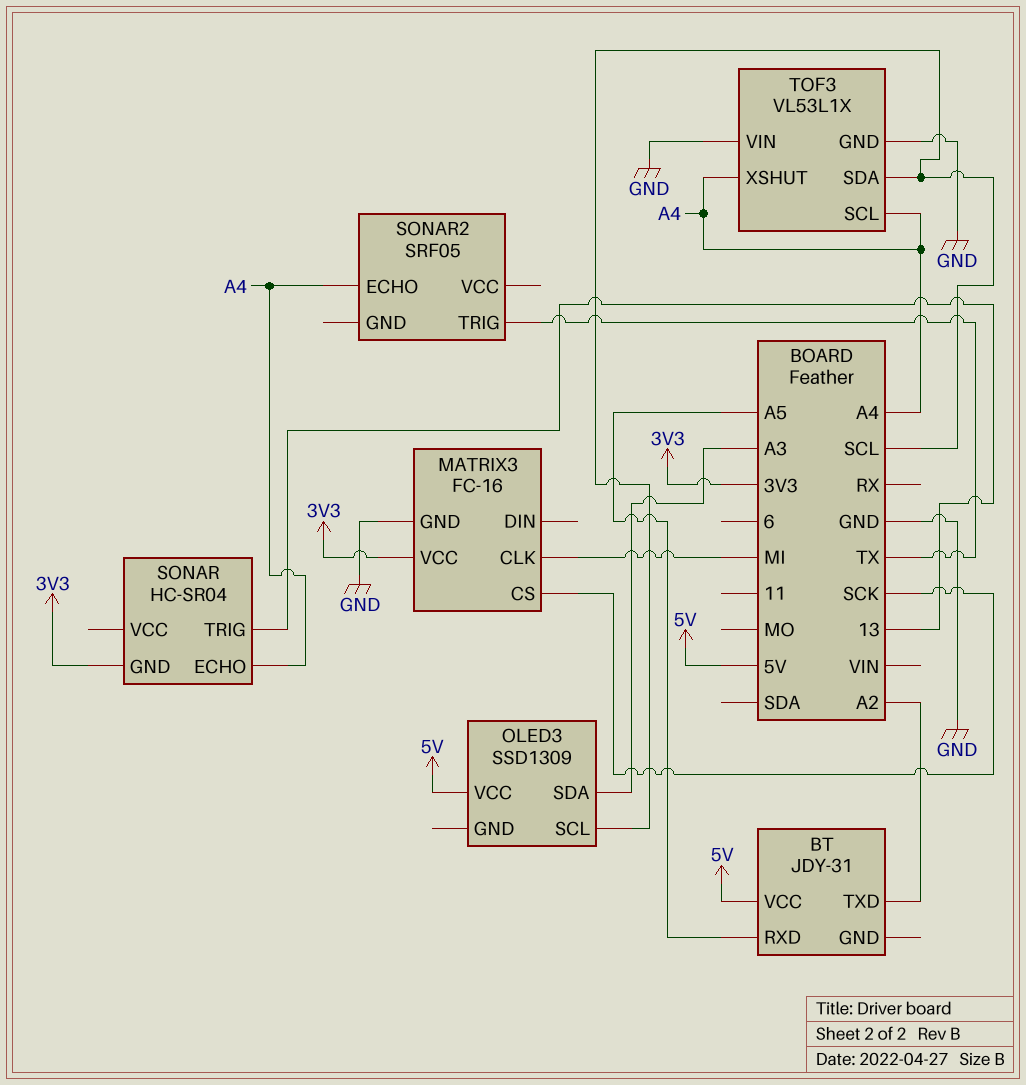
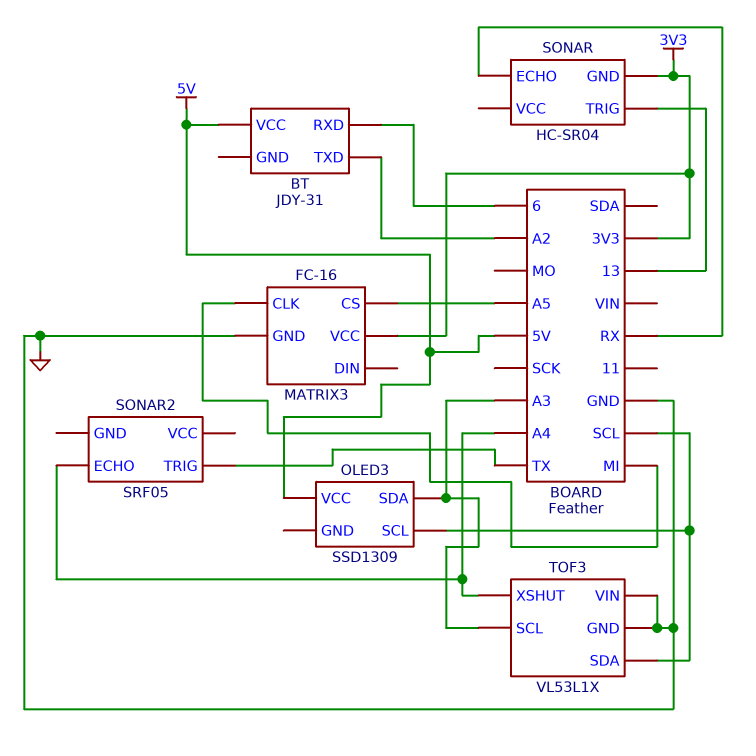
BT pin RXD: A5 -> 6
MATRIX3 pin CS: SCK -> A5
SONAR pin ECHO: A4 -> RX
TOF3 pin SCL: A4 -> A3

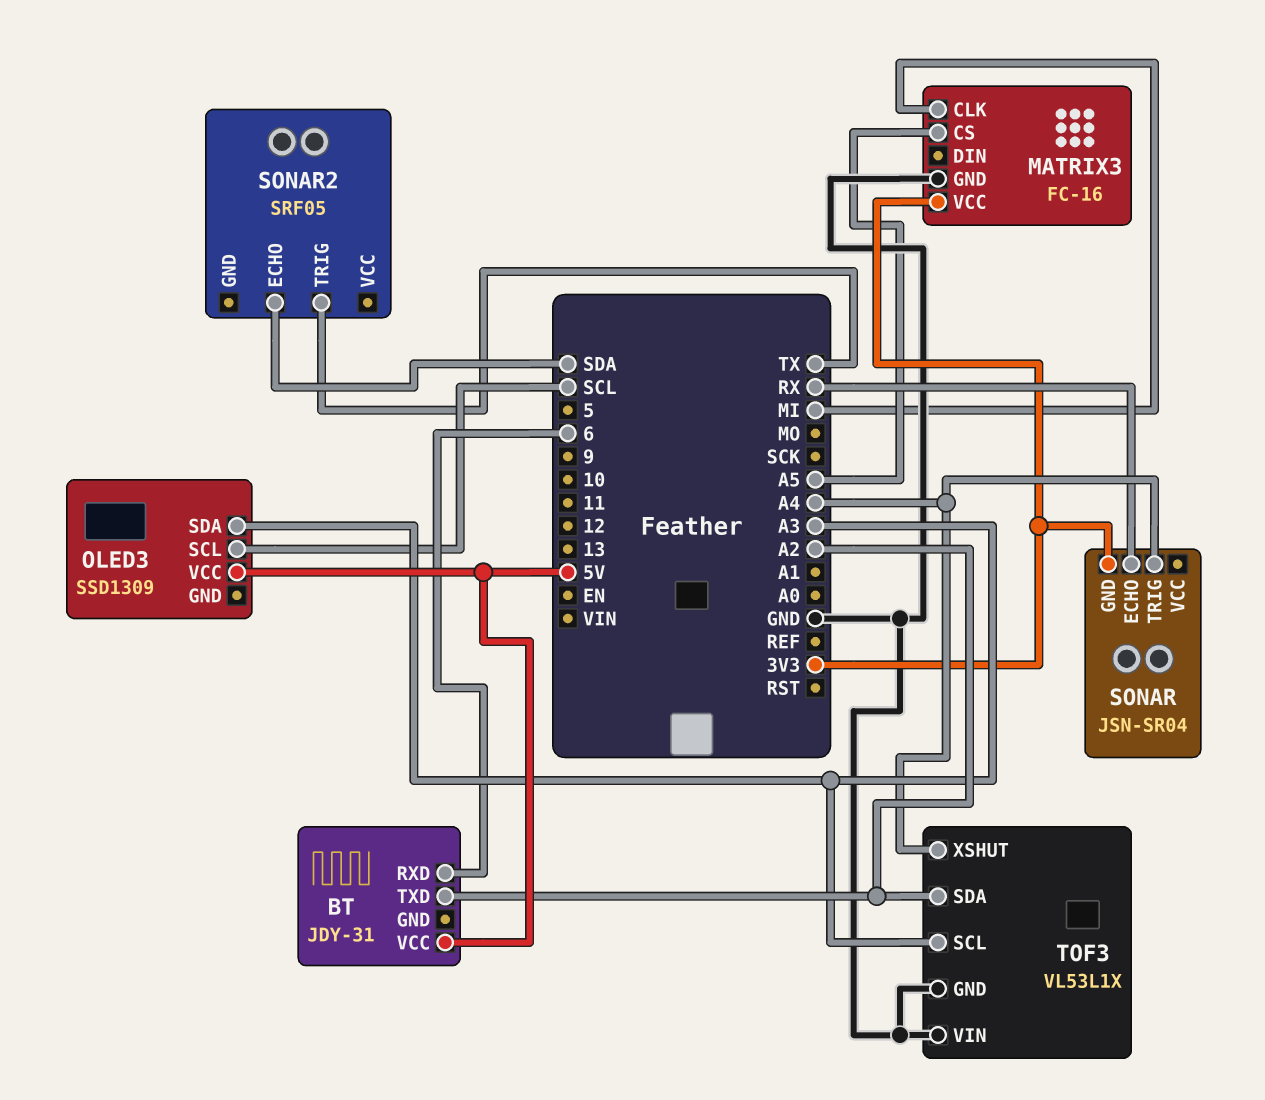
SONAR: HC-SR04 -> JSN-SR04
SONAR pin TRIG: 13 -> A4
SONAR2 pin ECHO: A4 -> SDA
TOF3 pin SDA: SCL -> A2

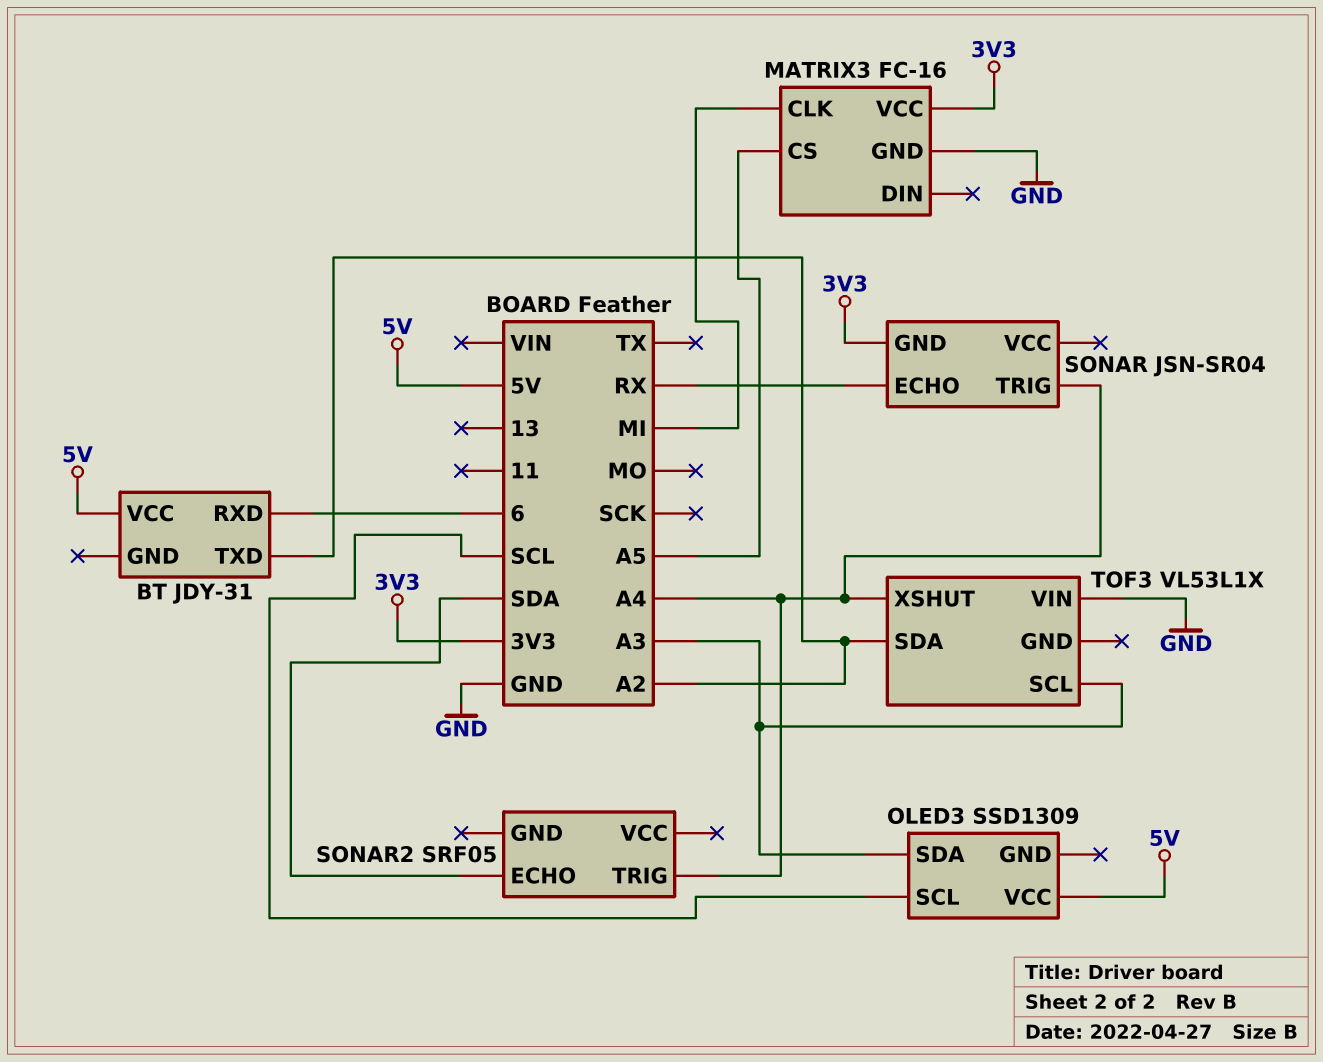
SONAR2 pin TRIG: TX -> A4
TOF3 pin GND: GND -> none

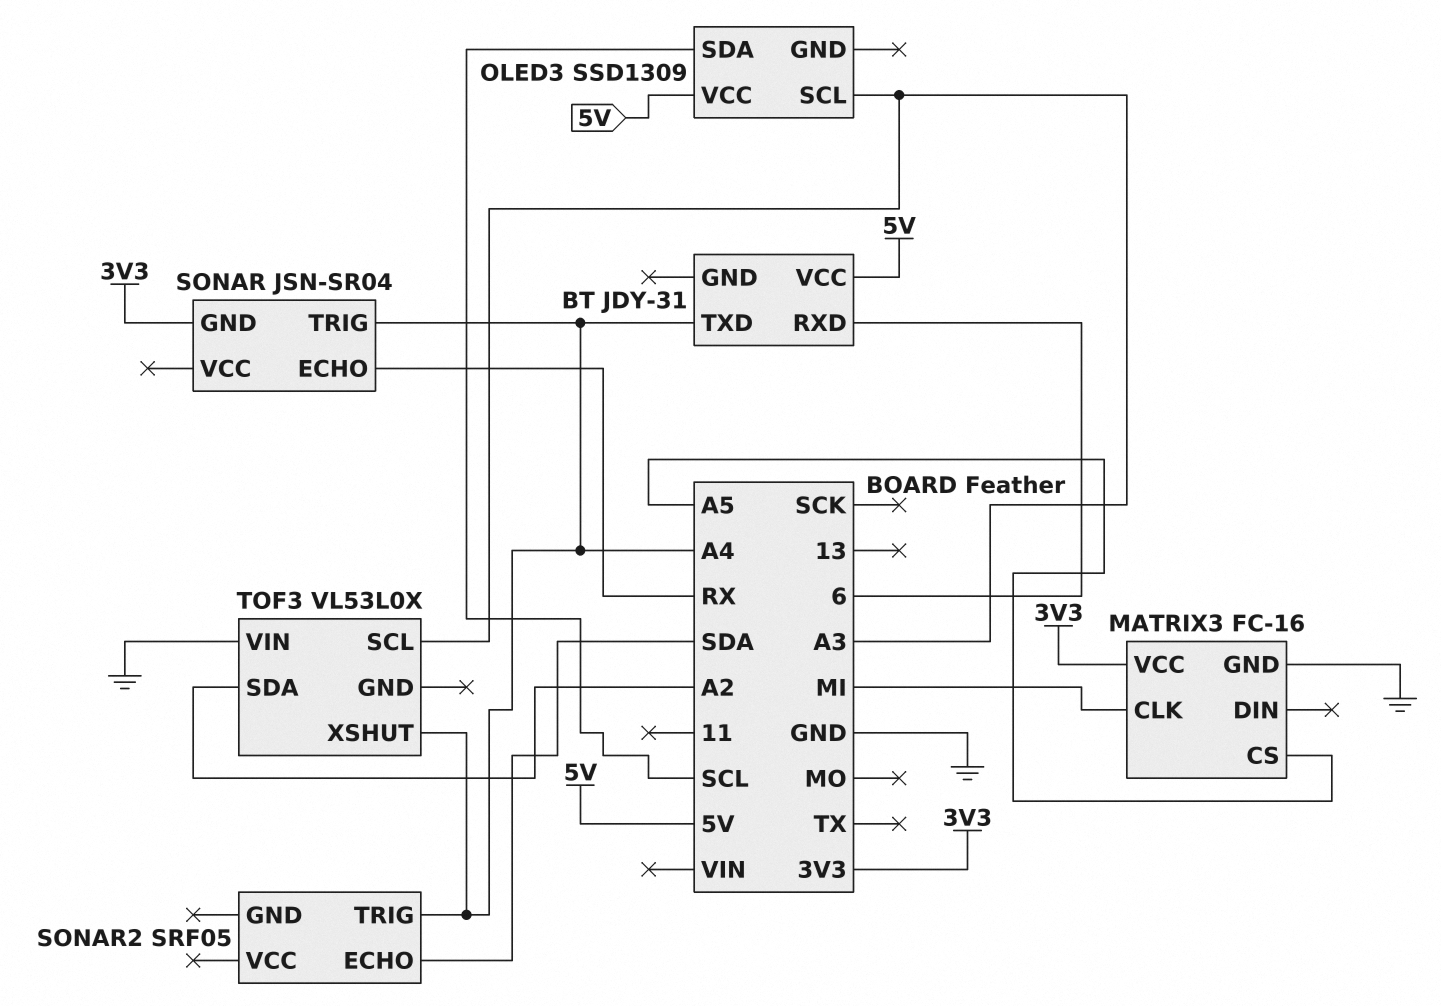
BT pin TXD: A2 -> A4
OLED3 pin SCL: SCL -> A3
OLED3 pin SDA: A3 -> SCL
TOF3: VL53L1X -> VL53L0X

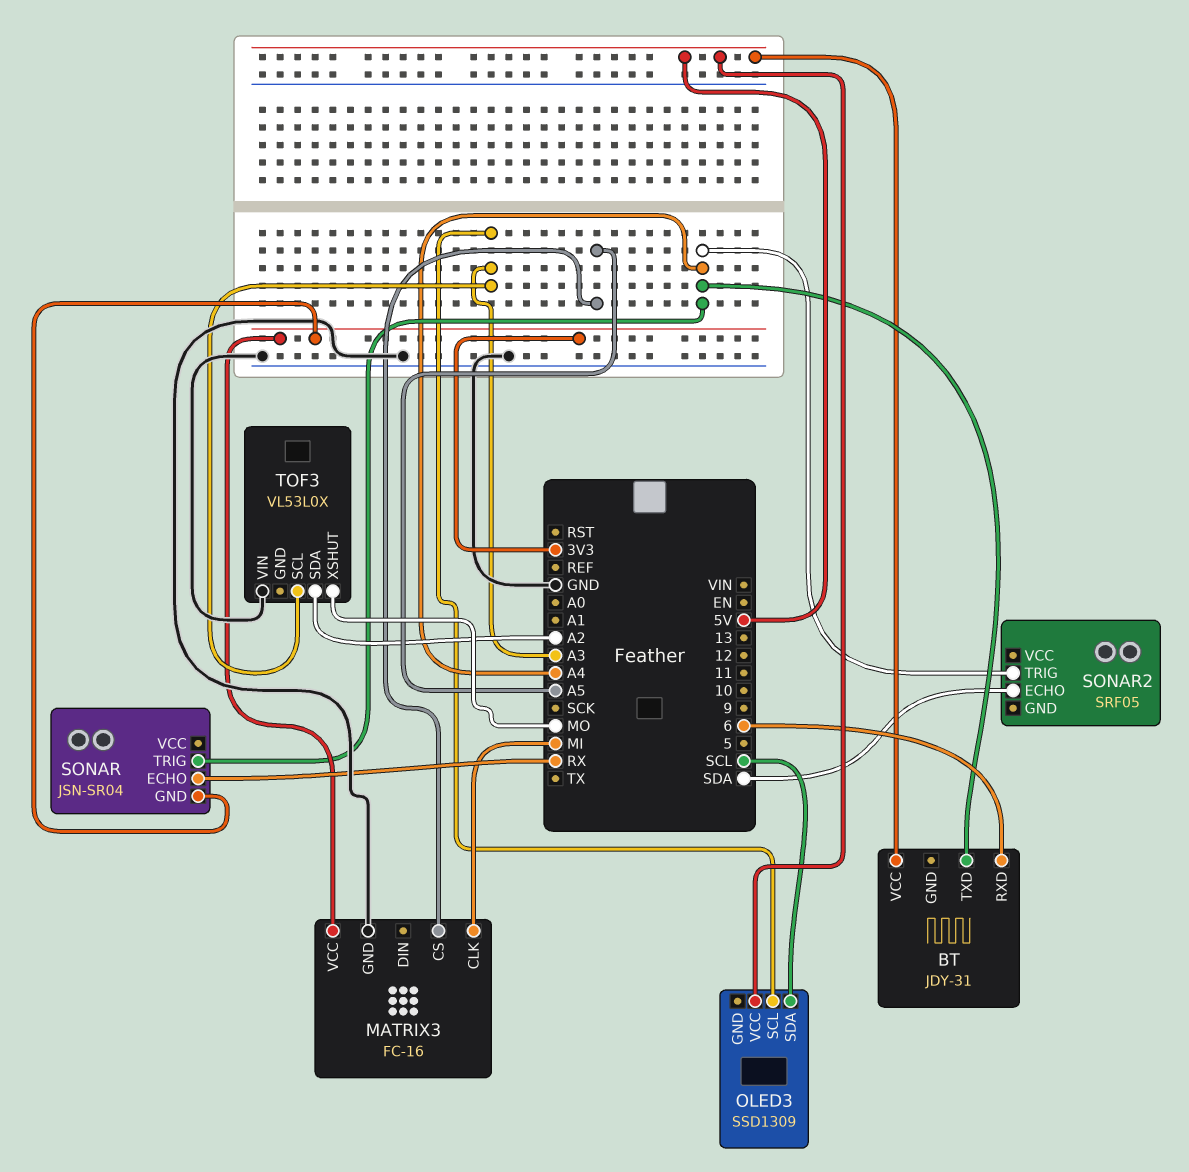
TOF3 pin XSHUT: A4 -> MO

